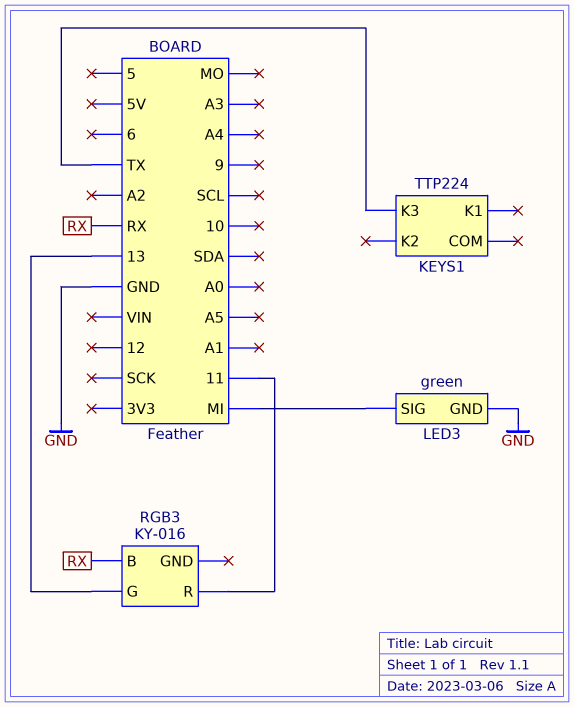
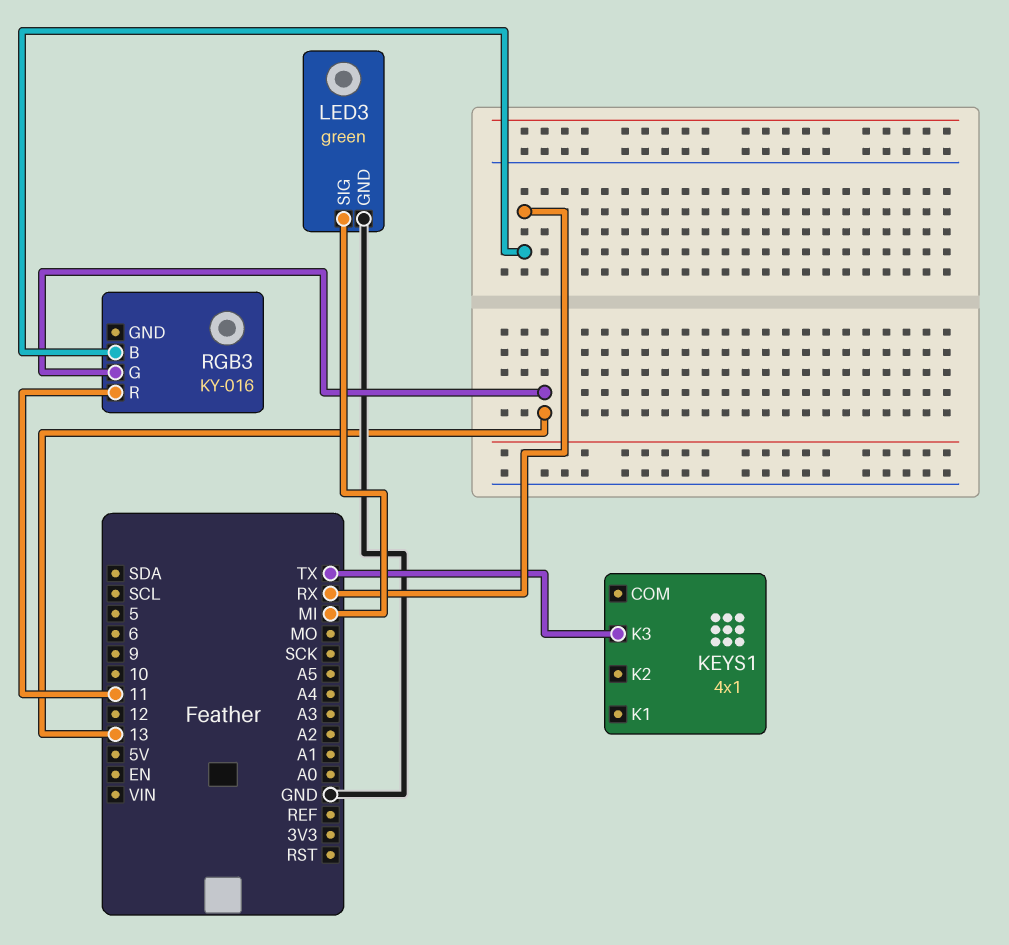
KEYS1: TTP224 -> 4x1

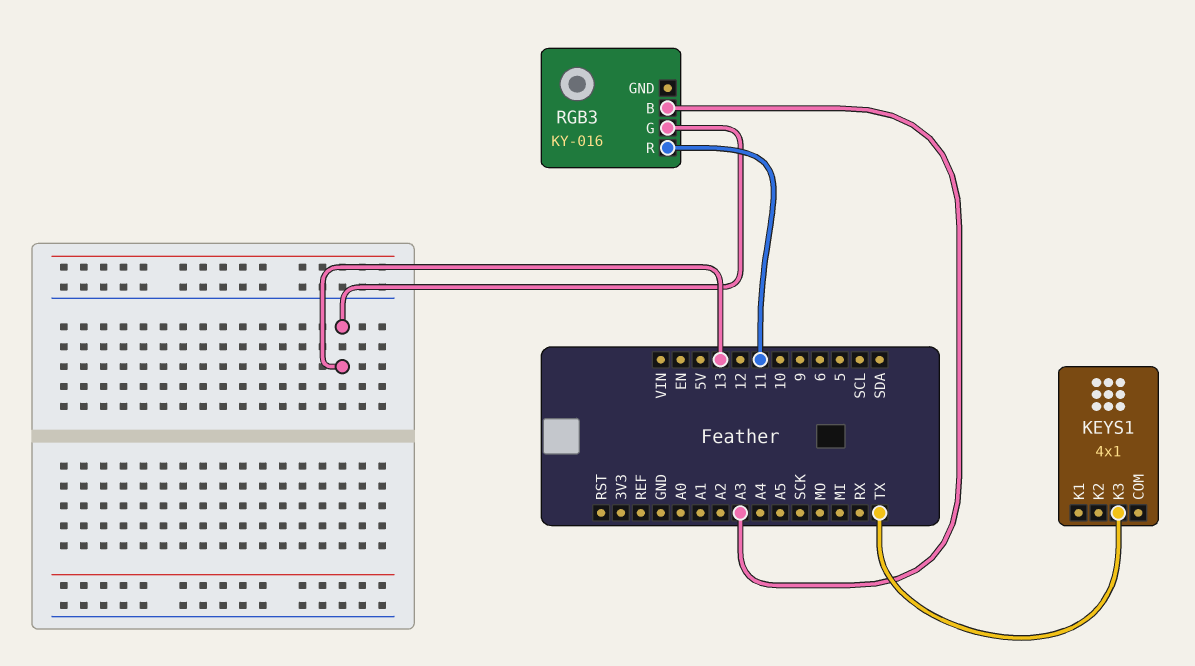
LED3: green -> none
LED3 pin GND: GND -> none
LED3 pin SIG: MI -> none
RGB3 pin B: RX -> A3

